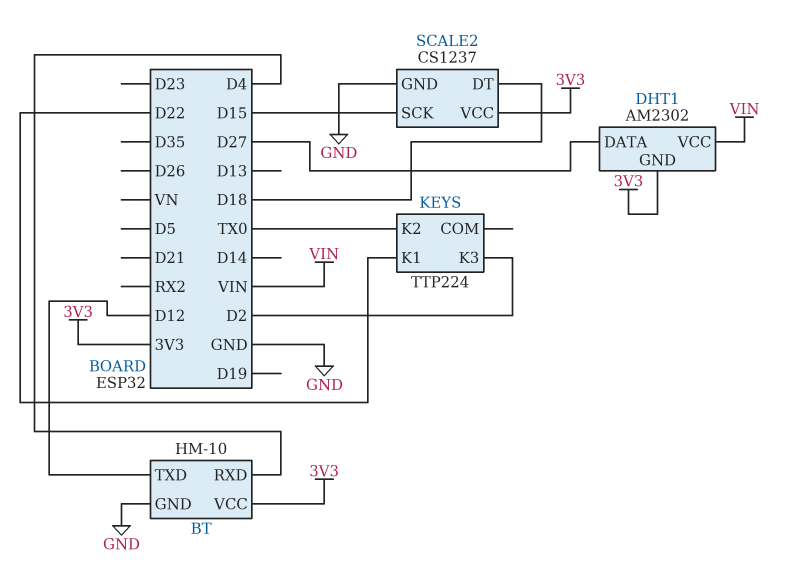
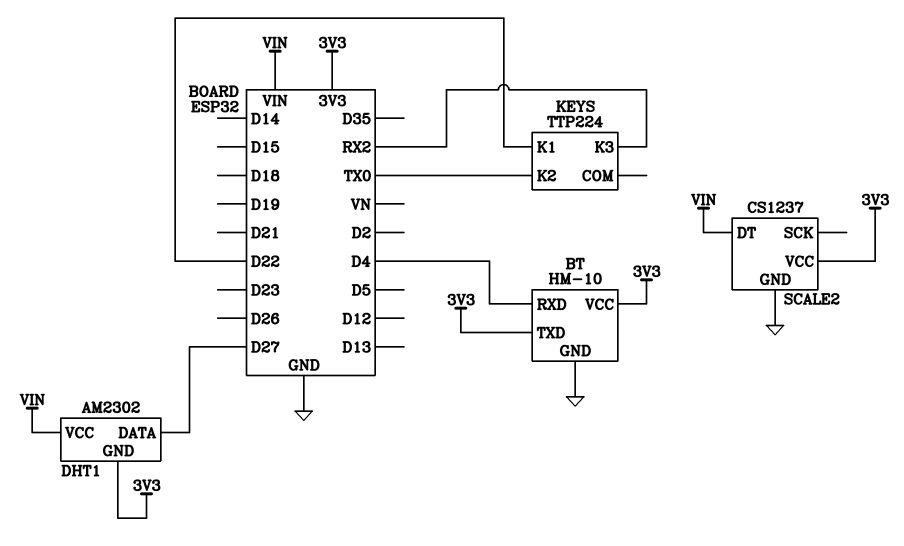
BT pin TXD: D12 -> 3V3
KEYS pin K3: D2 -> RX2
SCALE2 pin DT: D18 -> VIN
SCALE2 pin SCK: D15 -> none

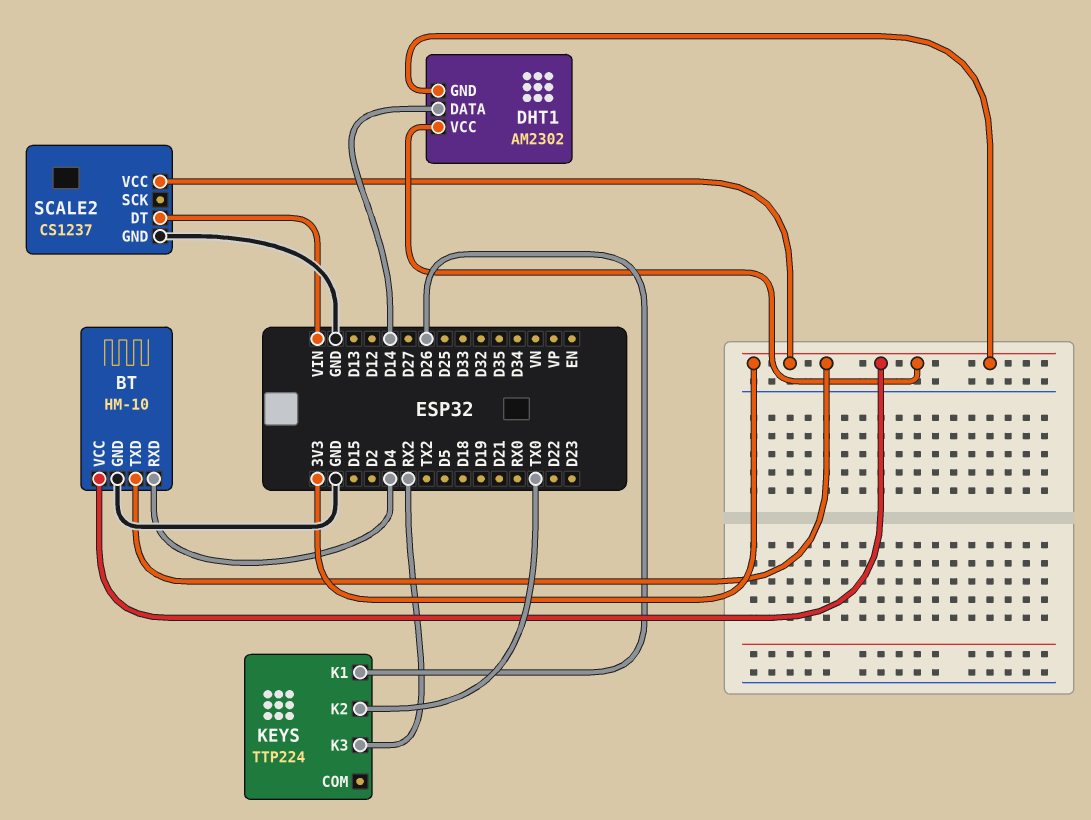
DHT1 pin DATA: D27 -> D14
DHT1 pin VCC: VIN -> 3V3
KEYS pin K1: D22 -> D26

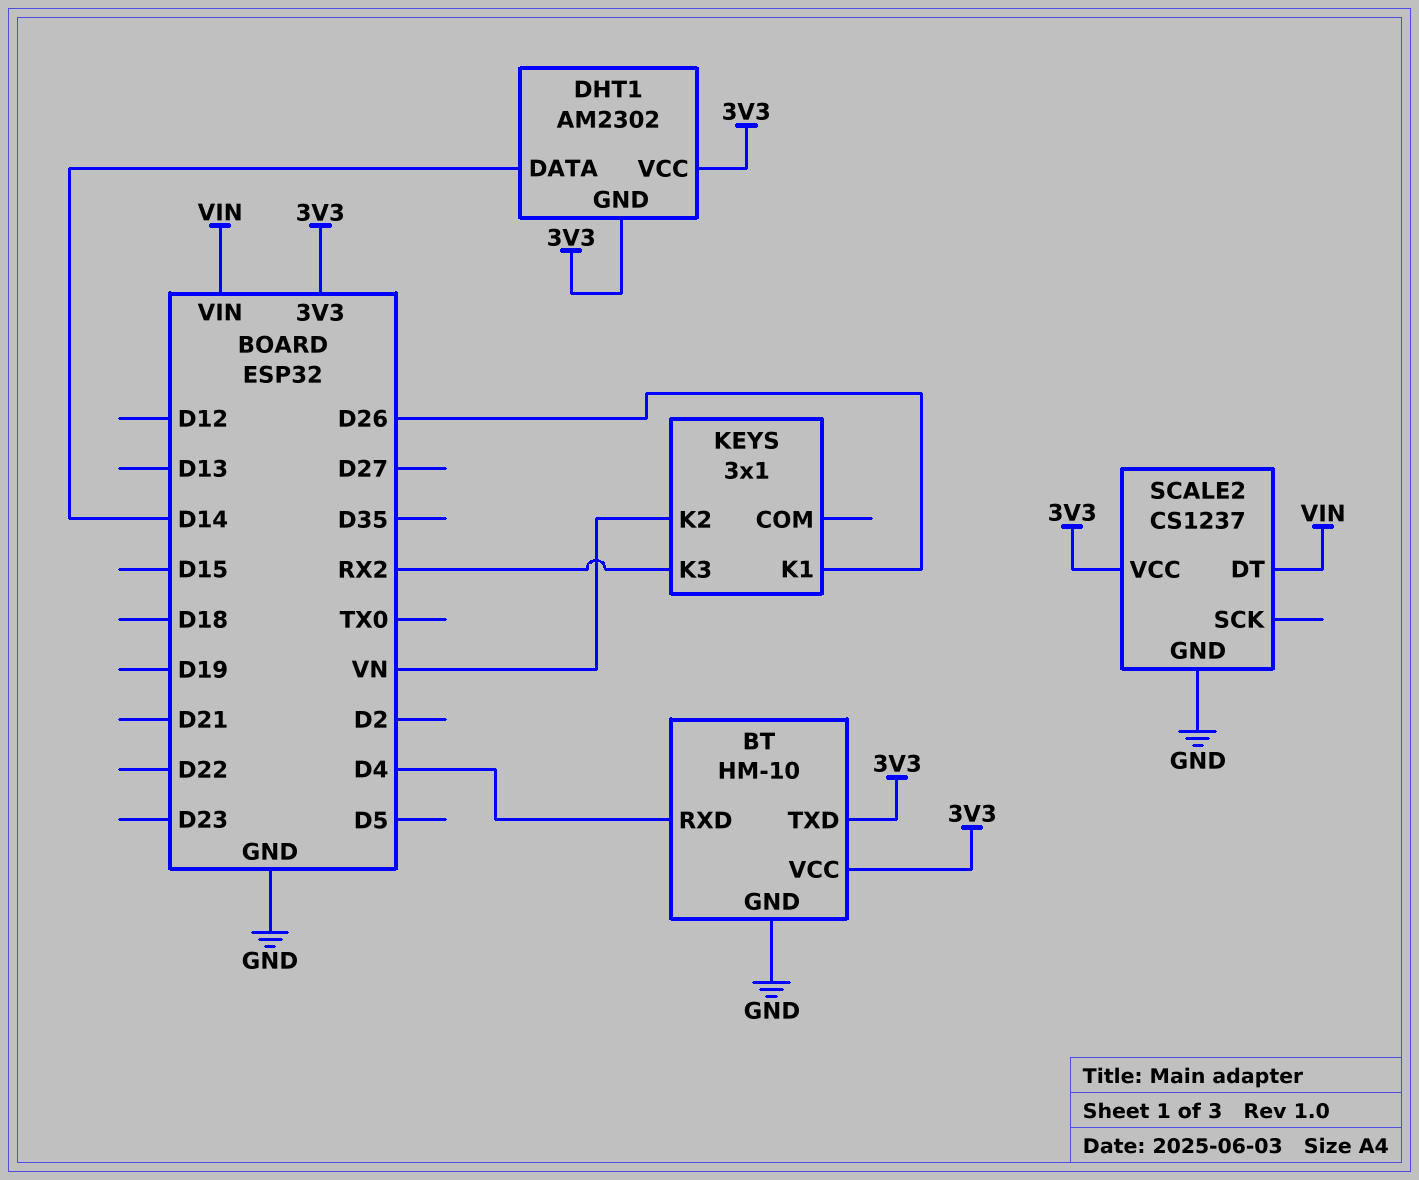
KEYS: TTP224 -> 3x1
KEYS pin K2: TX0 -> VN

